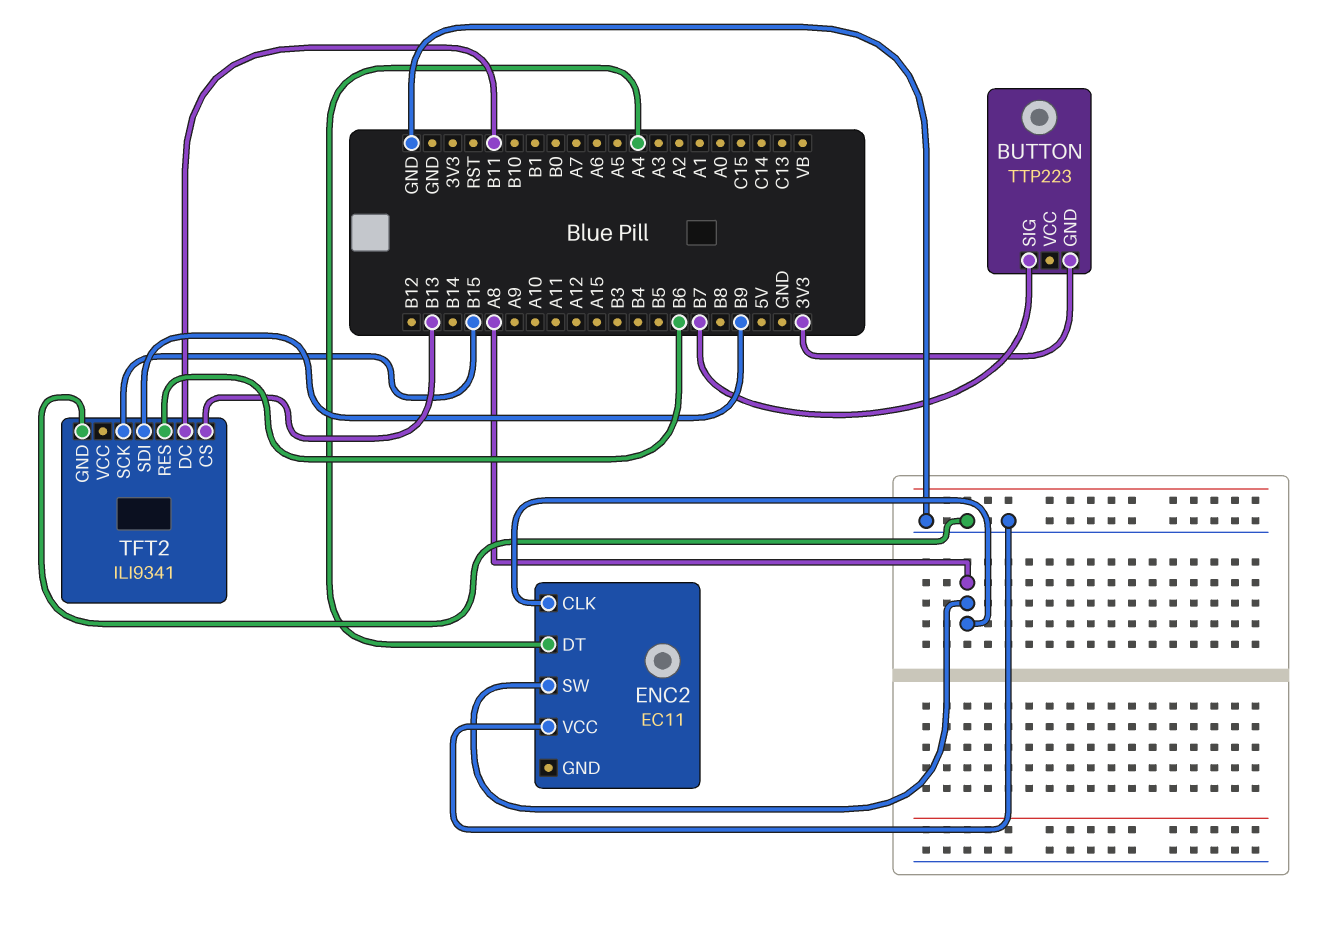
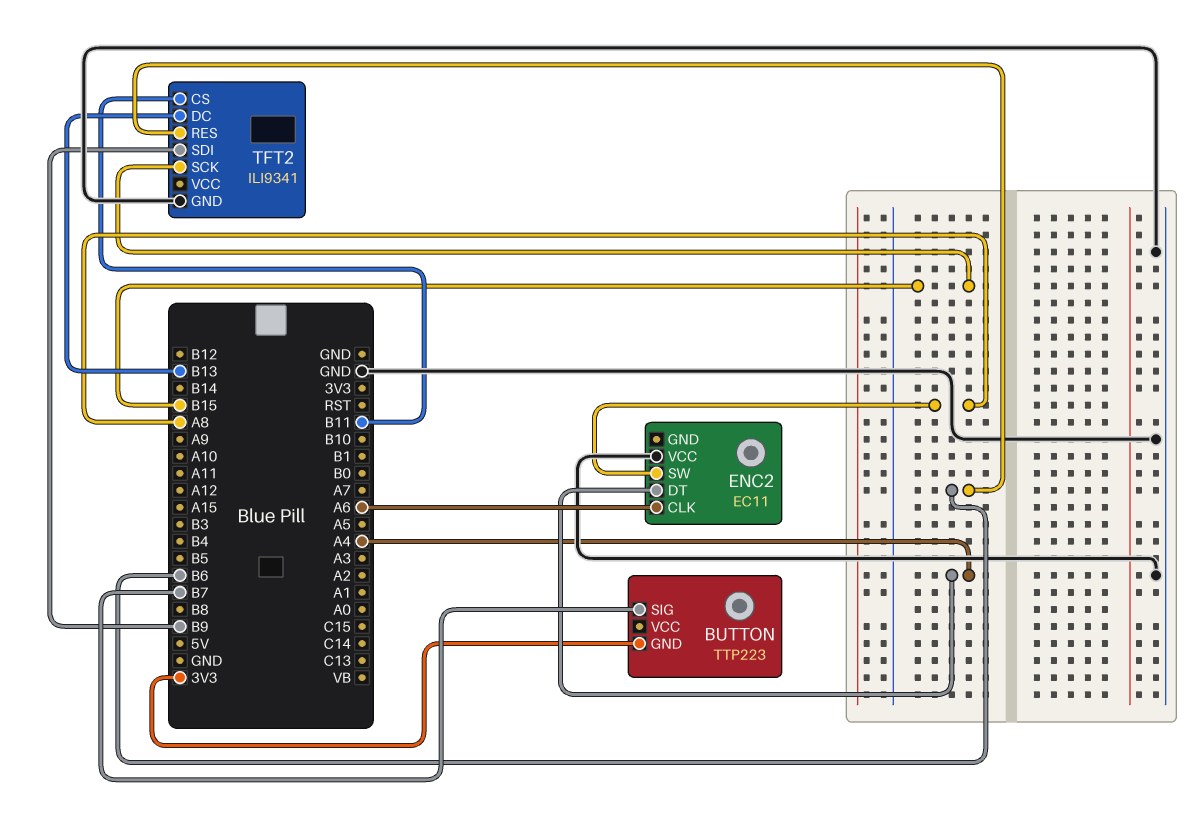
ENC2 pin CLK: A8 -> A6
TFT2 pin CS: B13 -> B11
TFT2 pin DC: B11 -> B13

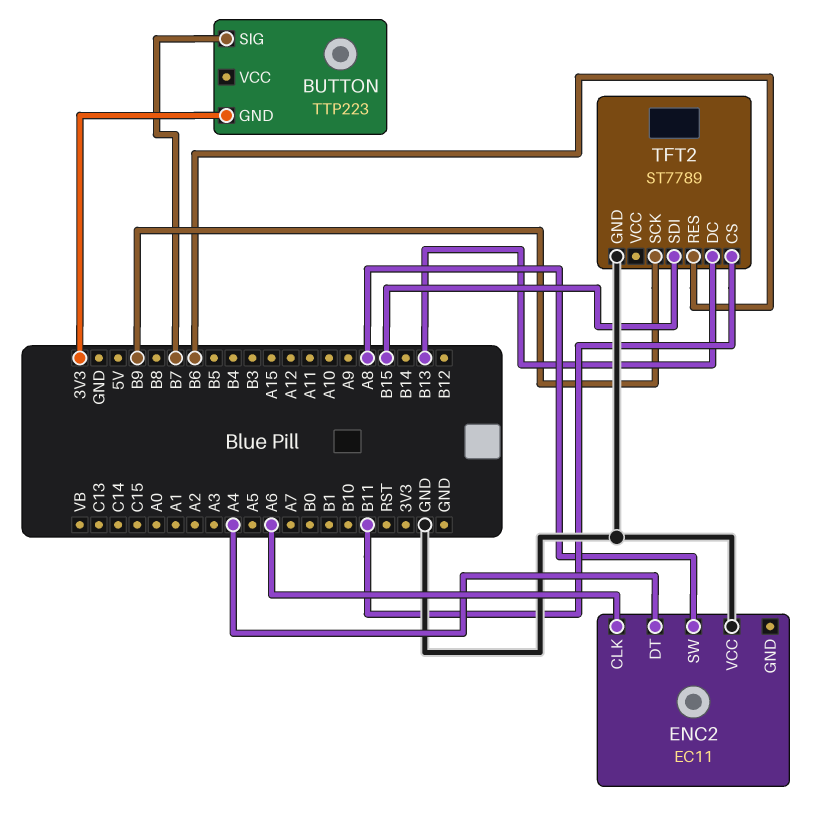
TFT2: ILI9341 -> ST7789
TFT2 pin SCK: B15 -> B9
TFT2 pin SDI: B9 -> B15

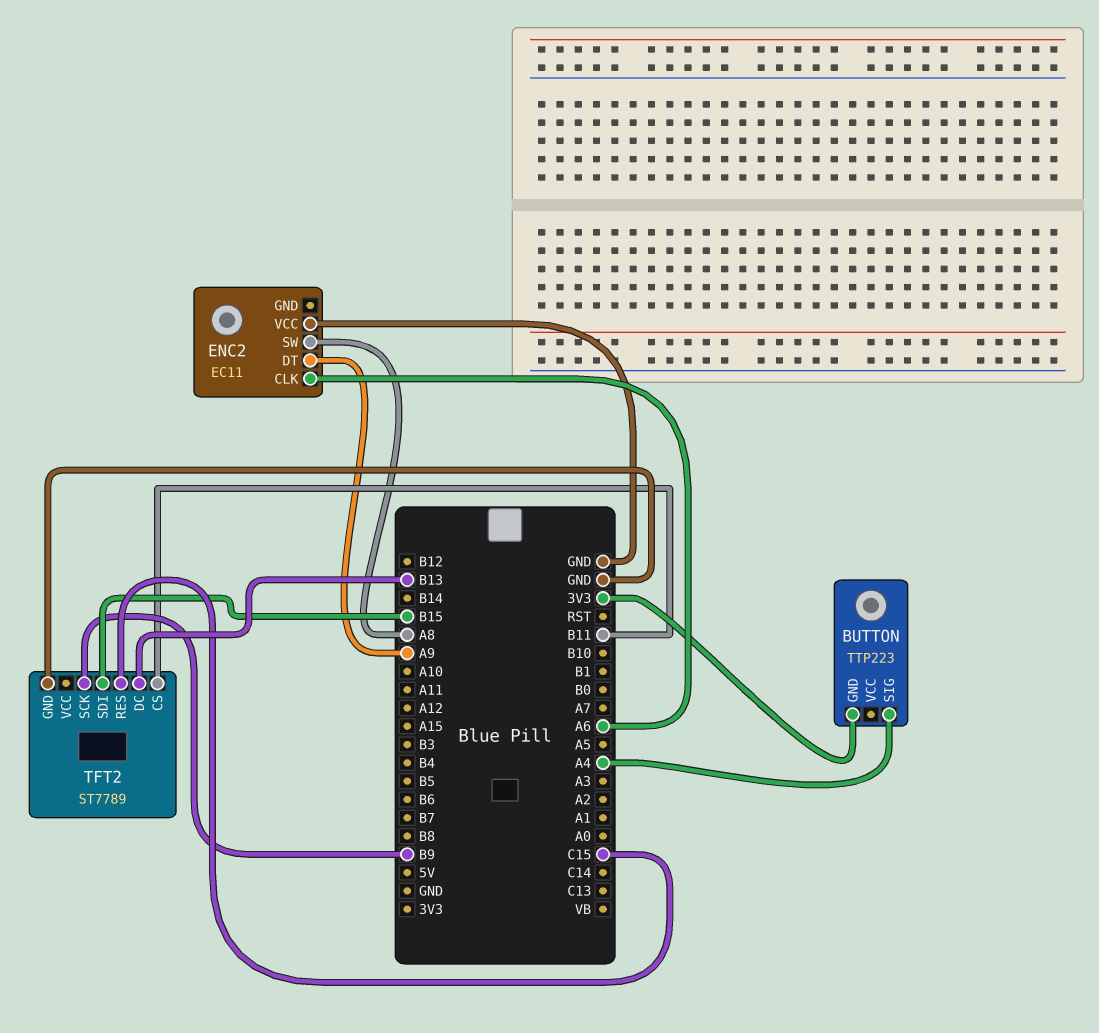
BUTTON pin SIG: B7 -> A4
ENC2 pin DT: A4 -> A9
TFT2 pin RES: B6 -> C15

